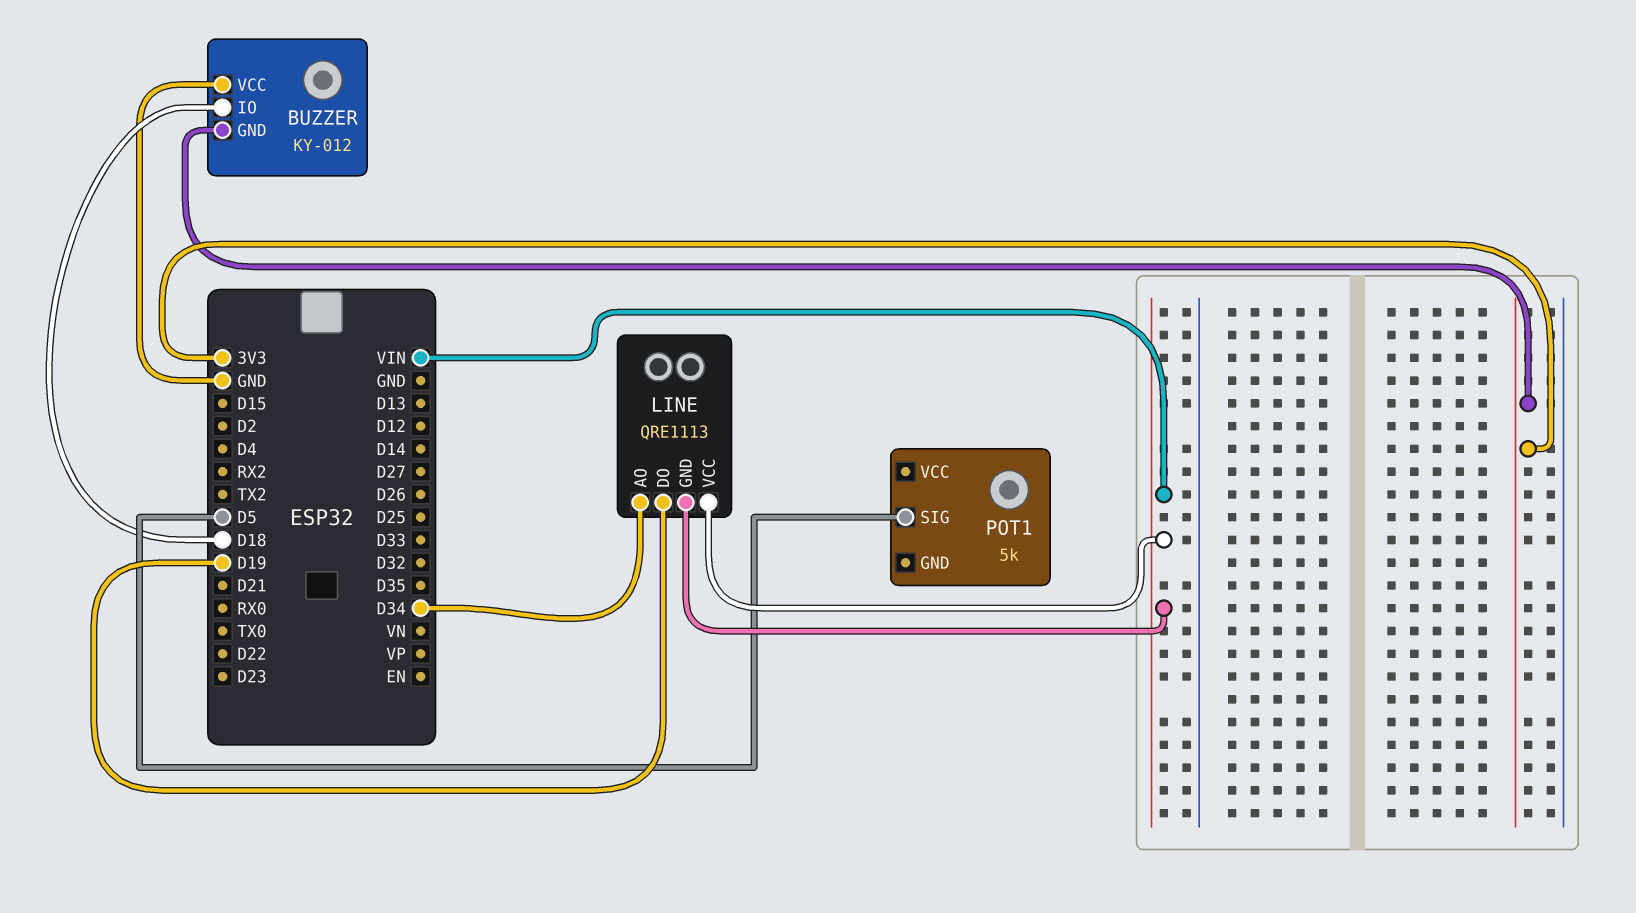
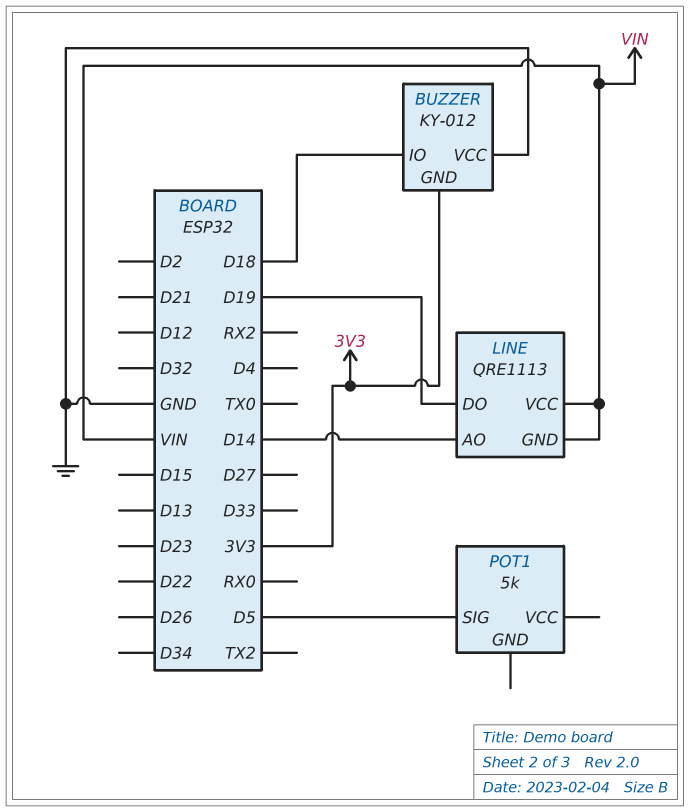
LINE pin AO: D34 -> D14

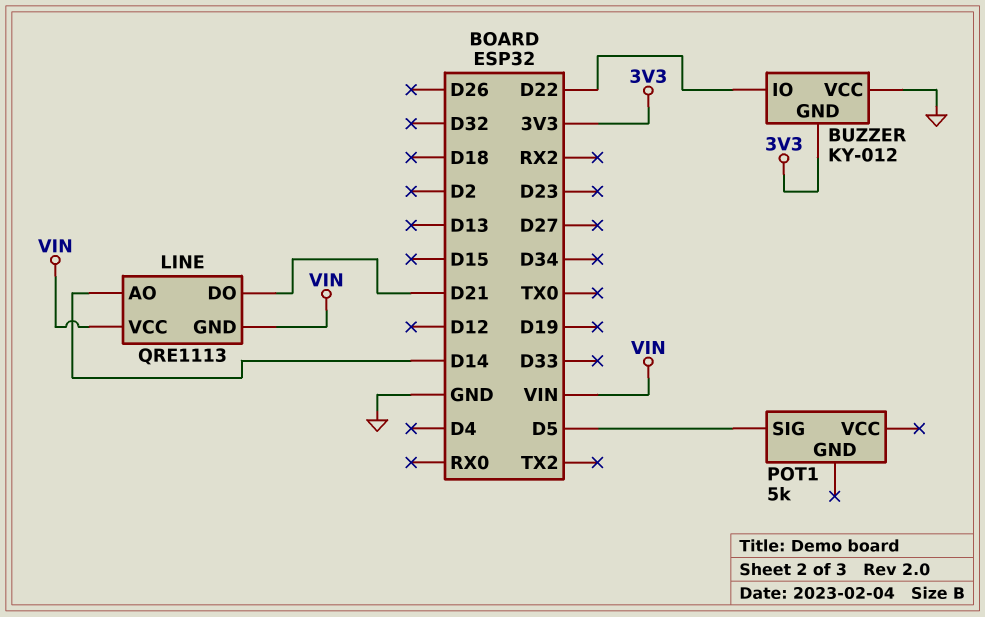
BUZZER pin IO: D18 -> D22
LINE pin DO: D19 -> D21

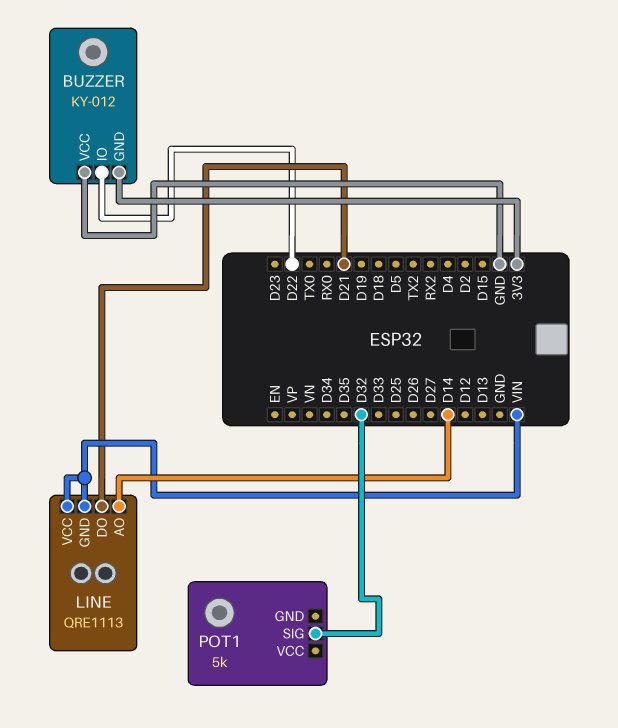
POT1 pin SIG: D5 -> D32

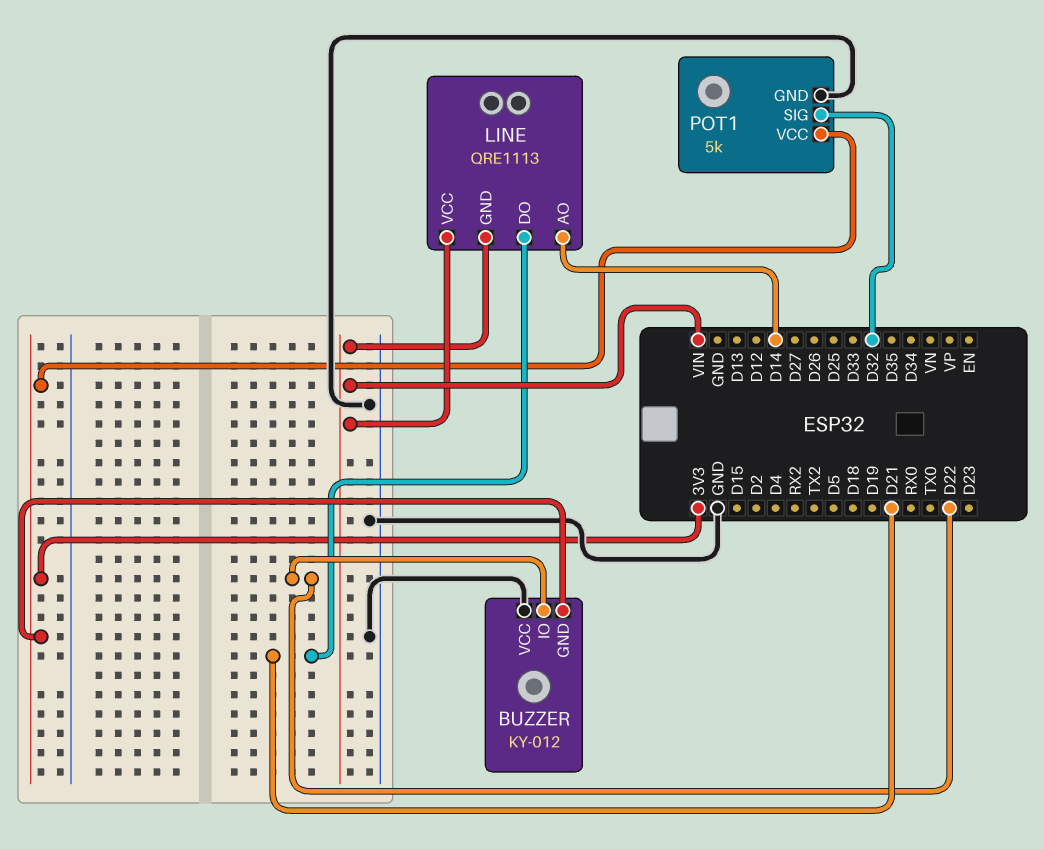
POT1 pin GND: none -> GND
POT1 pin VCC: none -> 3V3

